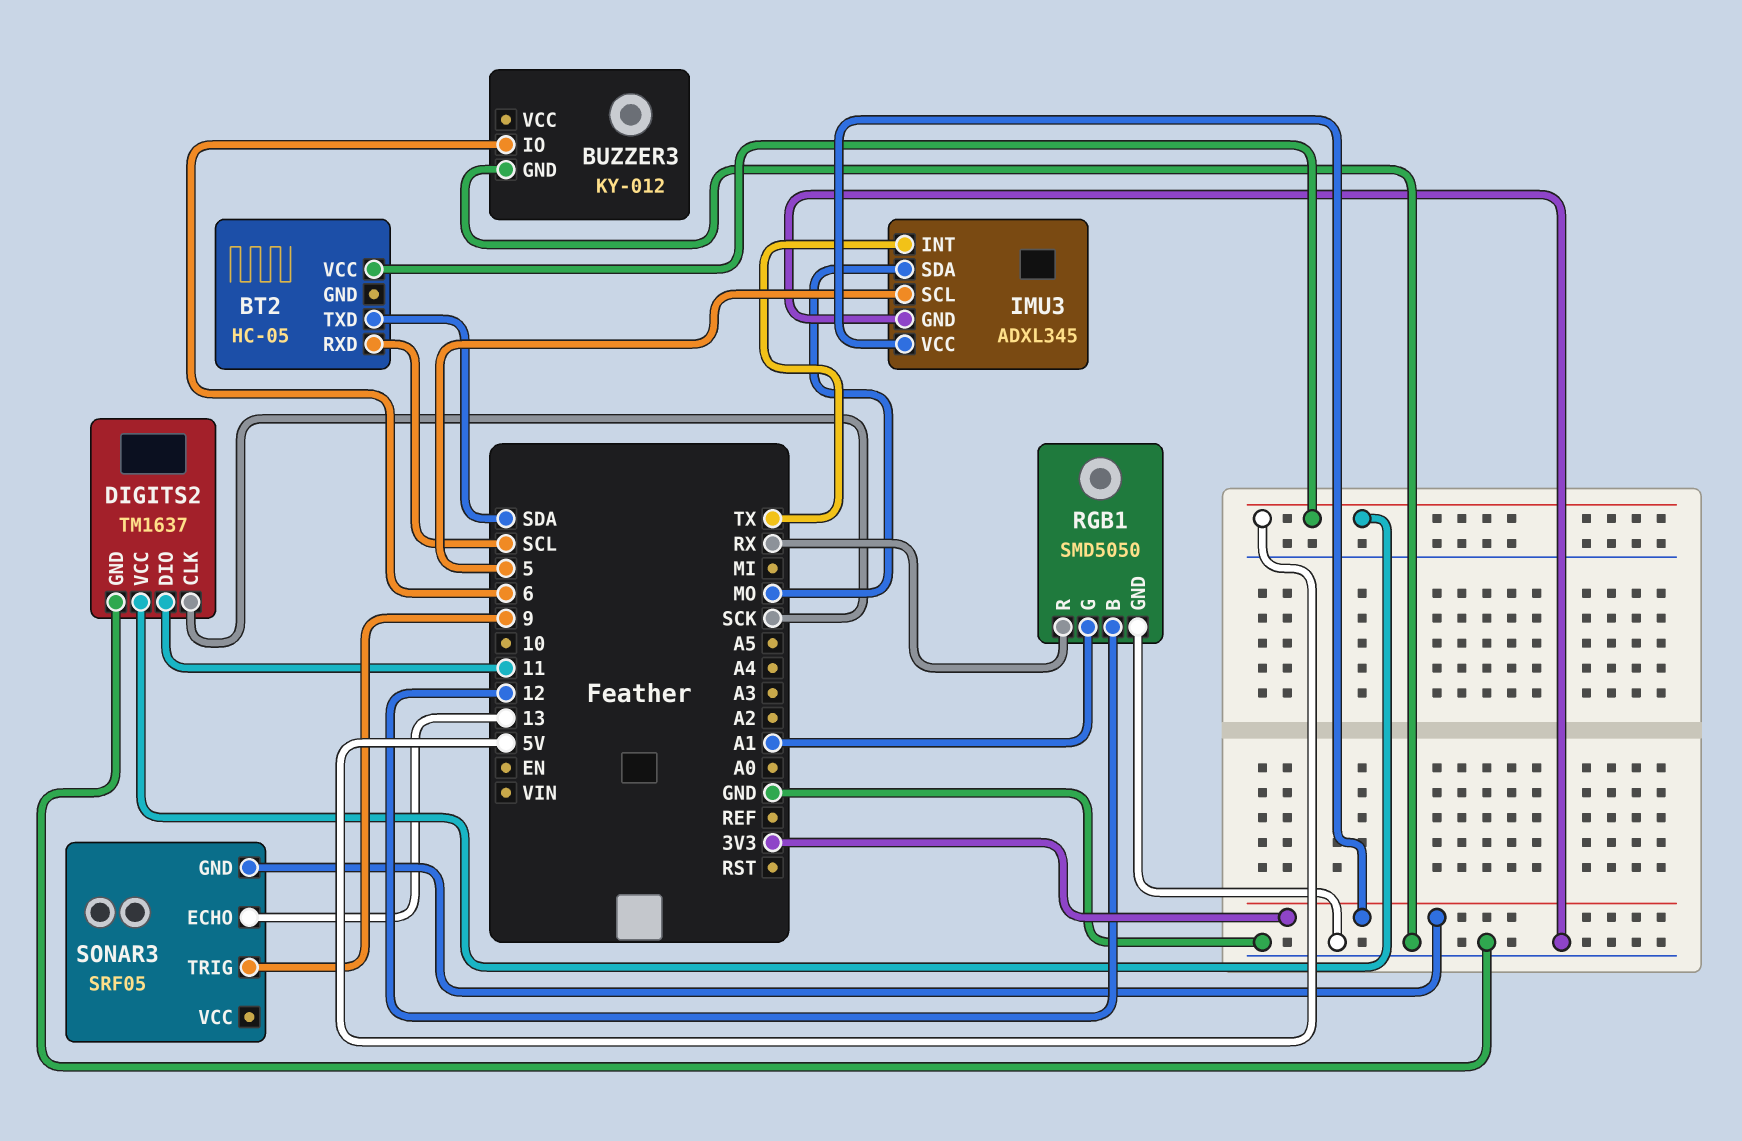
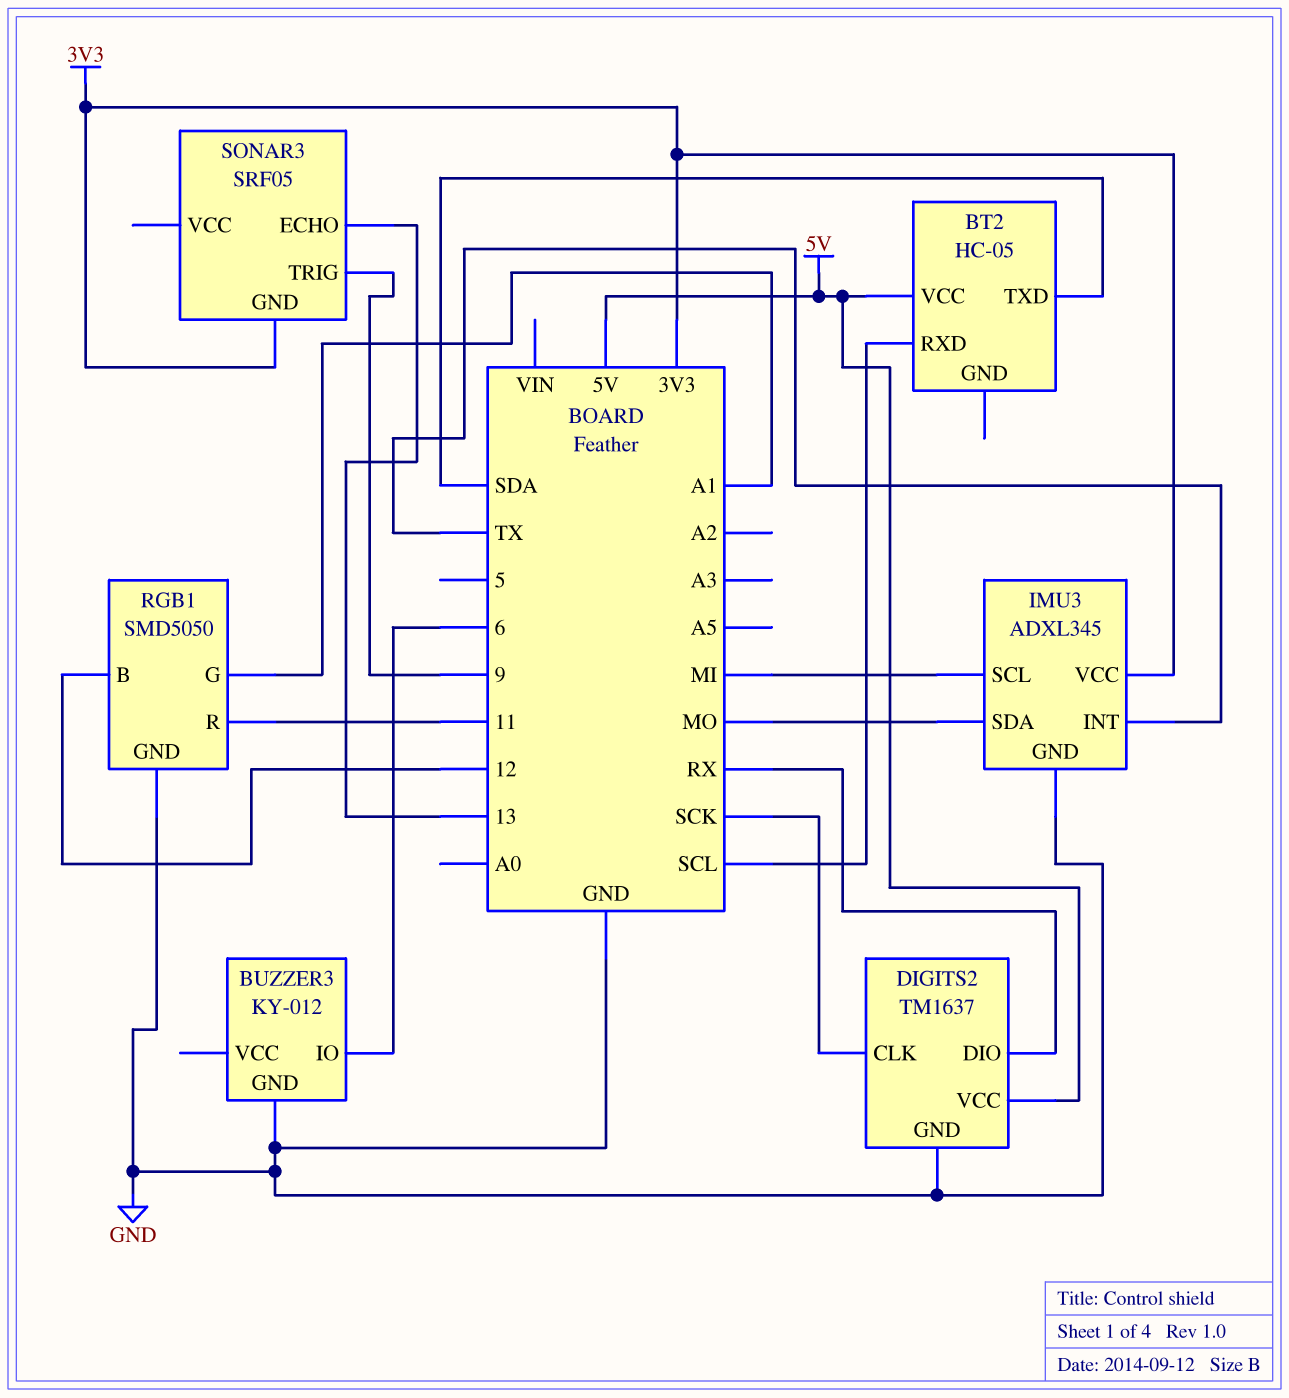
DIGITS2 pin DIO: 11 -> RX
IMU3 pin SCL: 5 -> MI
RGB1 pin R: RX -> 11

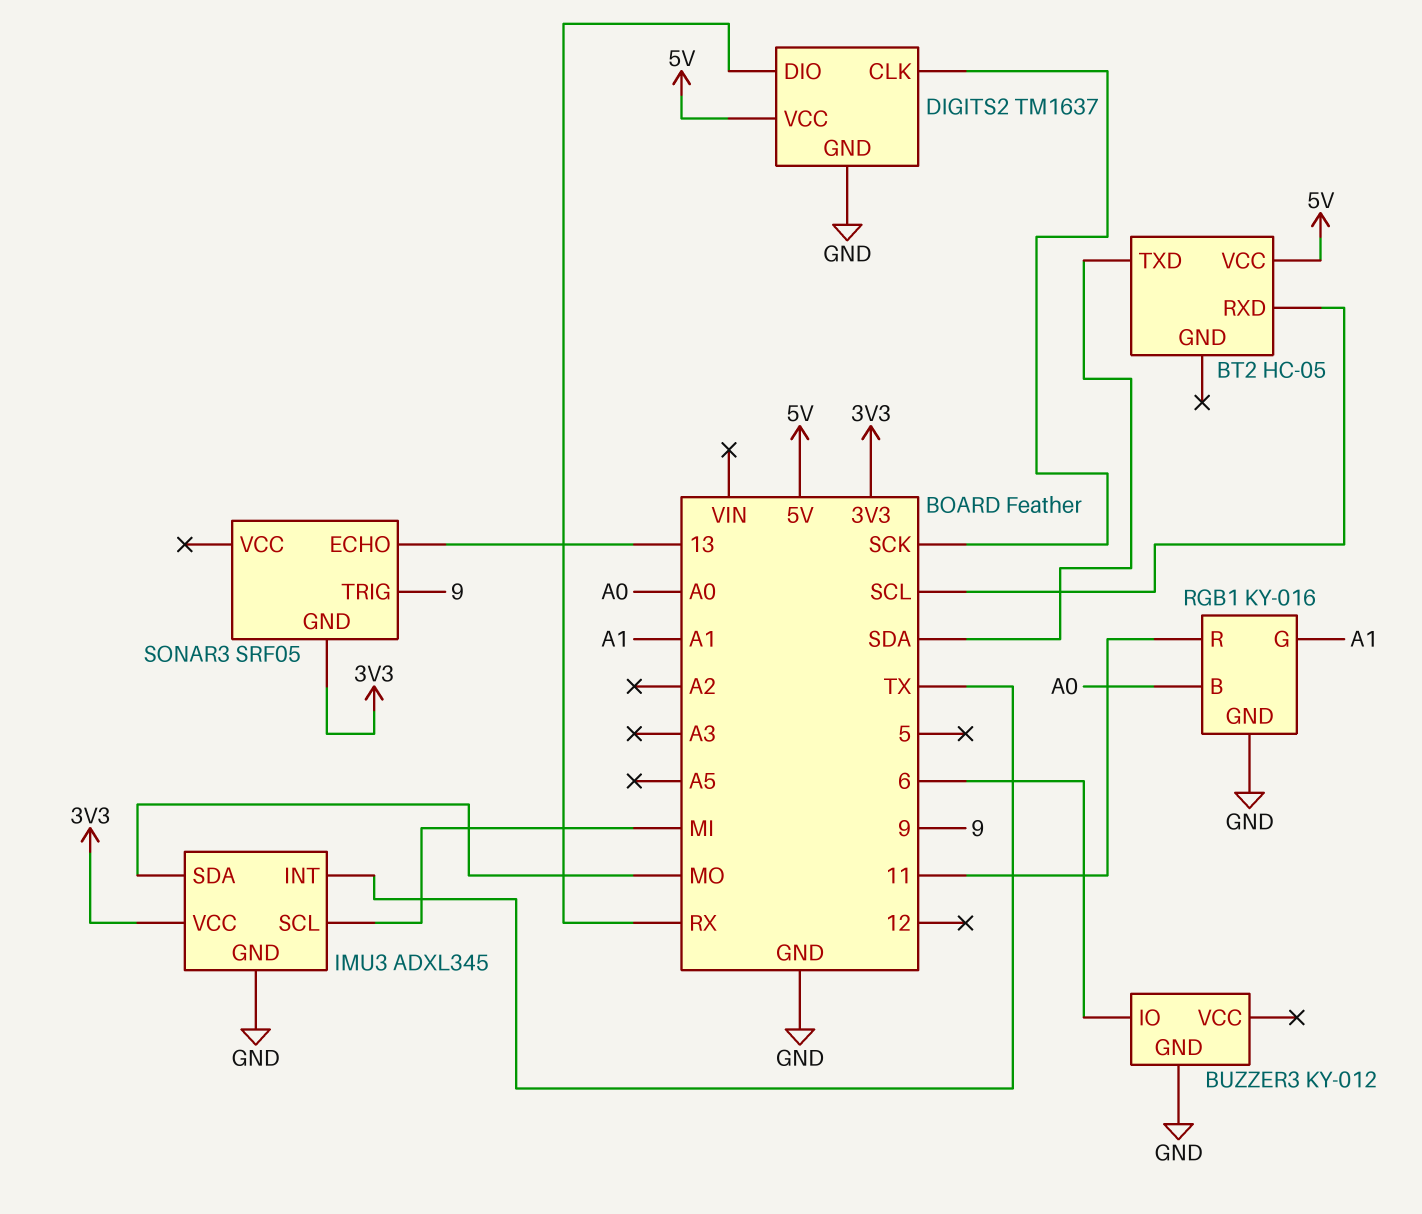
RGB1: SMD5050 -> KY-016
RGB1 pin B: 12 -> A0

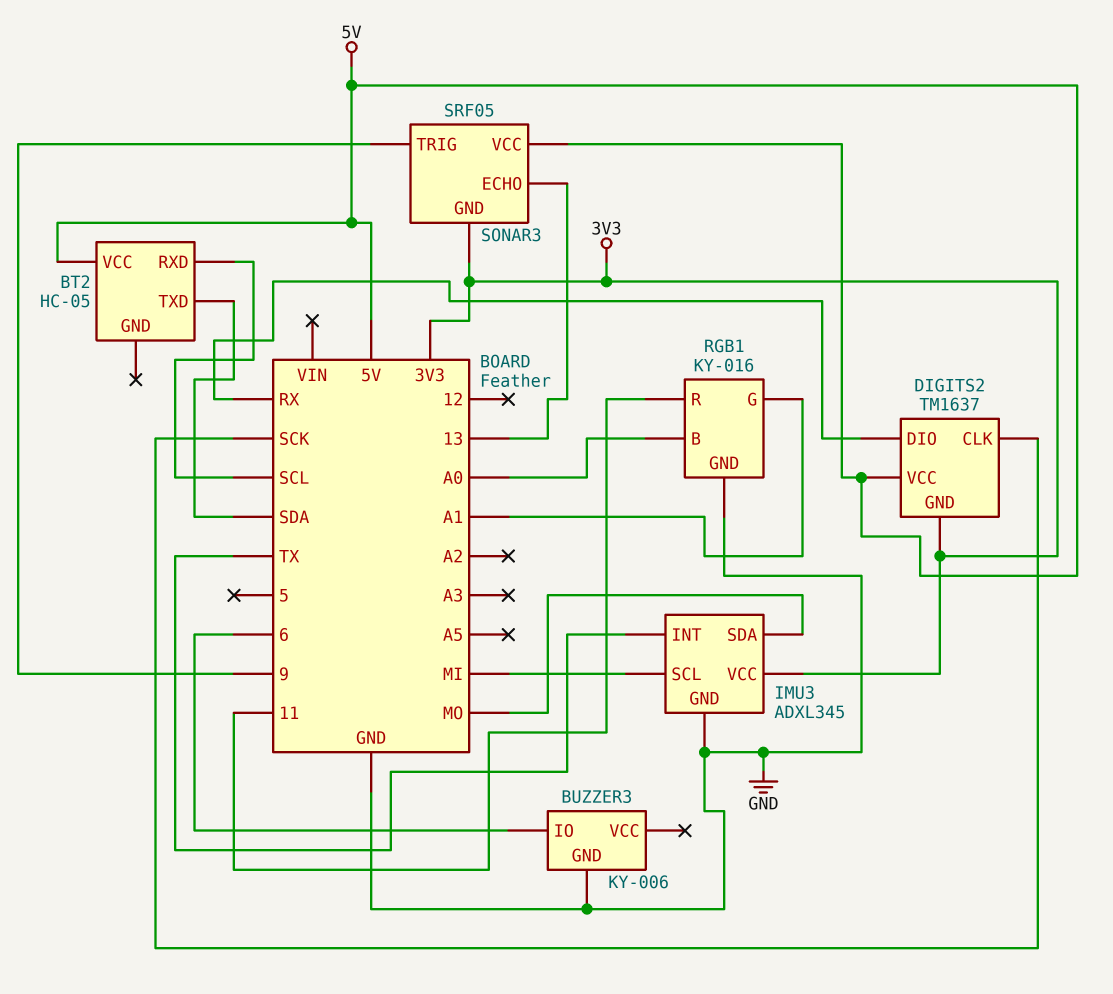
BUZZER3: KY-012 -> KY-006
DIGITS2 pin GND: GND -> 3V3
SONAR3 pin VCC: none -> 5V

